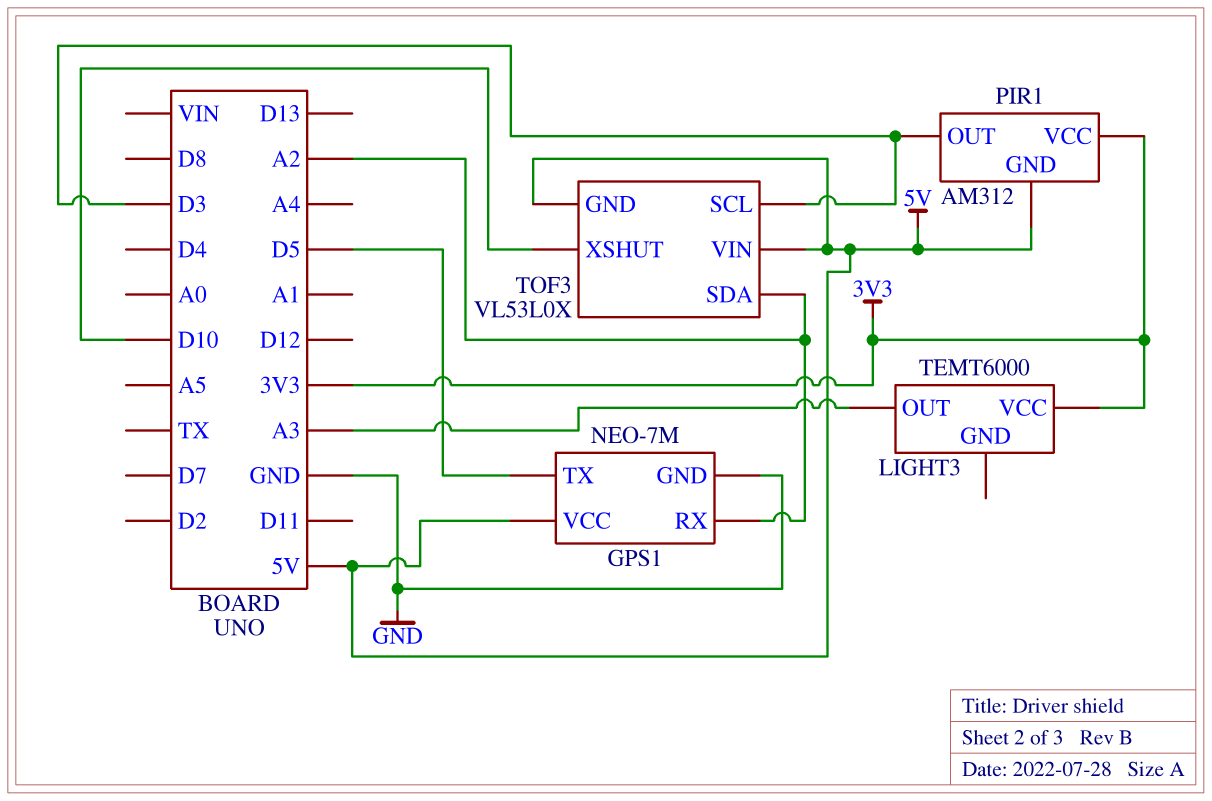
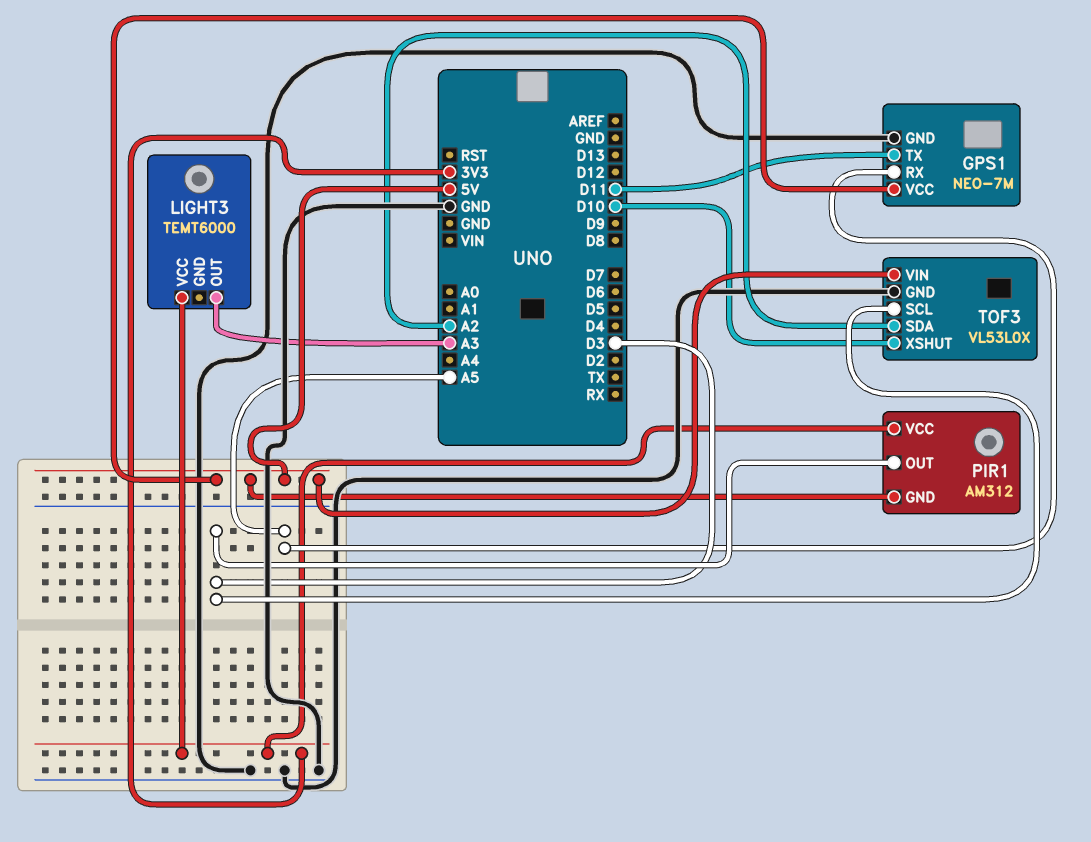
GPS1 pin RX: A2 -> A5
GPS1 pin TX: D5 -> D11
TOF3 pin GND: 5V -> GND

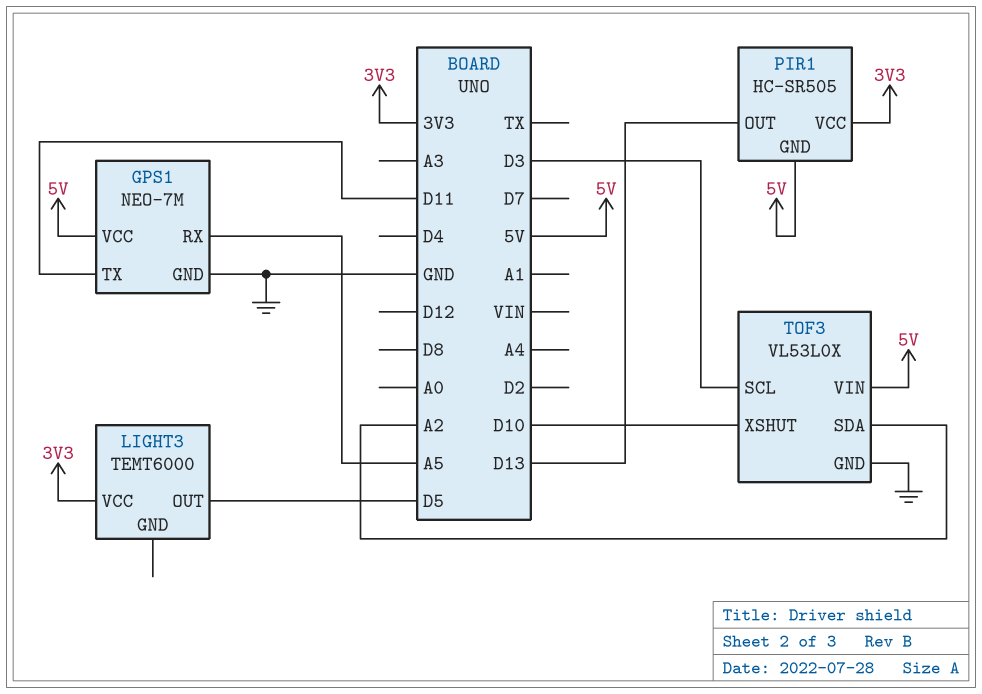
LIGHT3 pin OUT: A3 -> D5
PIR1: AM312 -> HC-SR505
PIR1 pin OUT: D3 -> D13

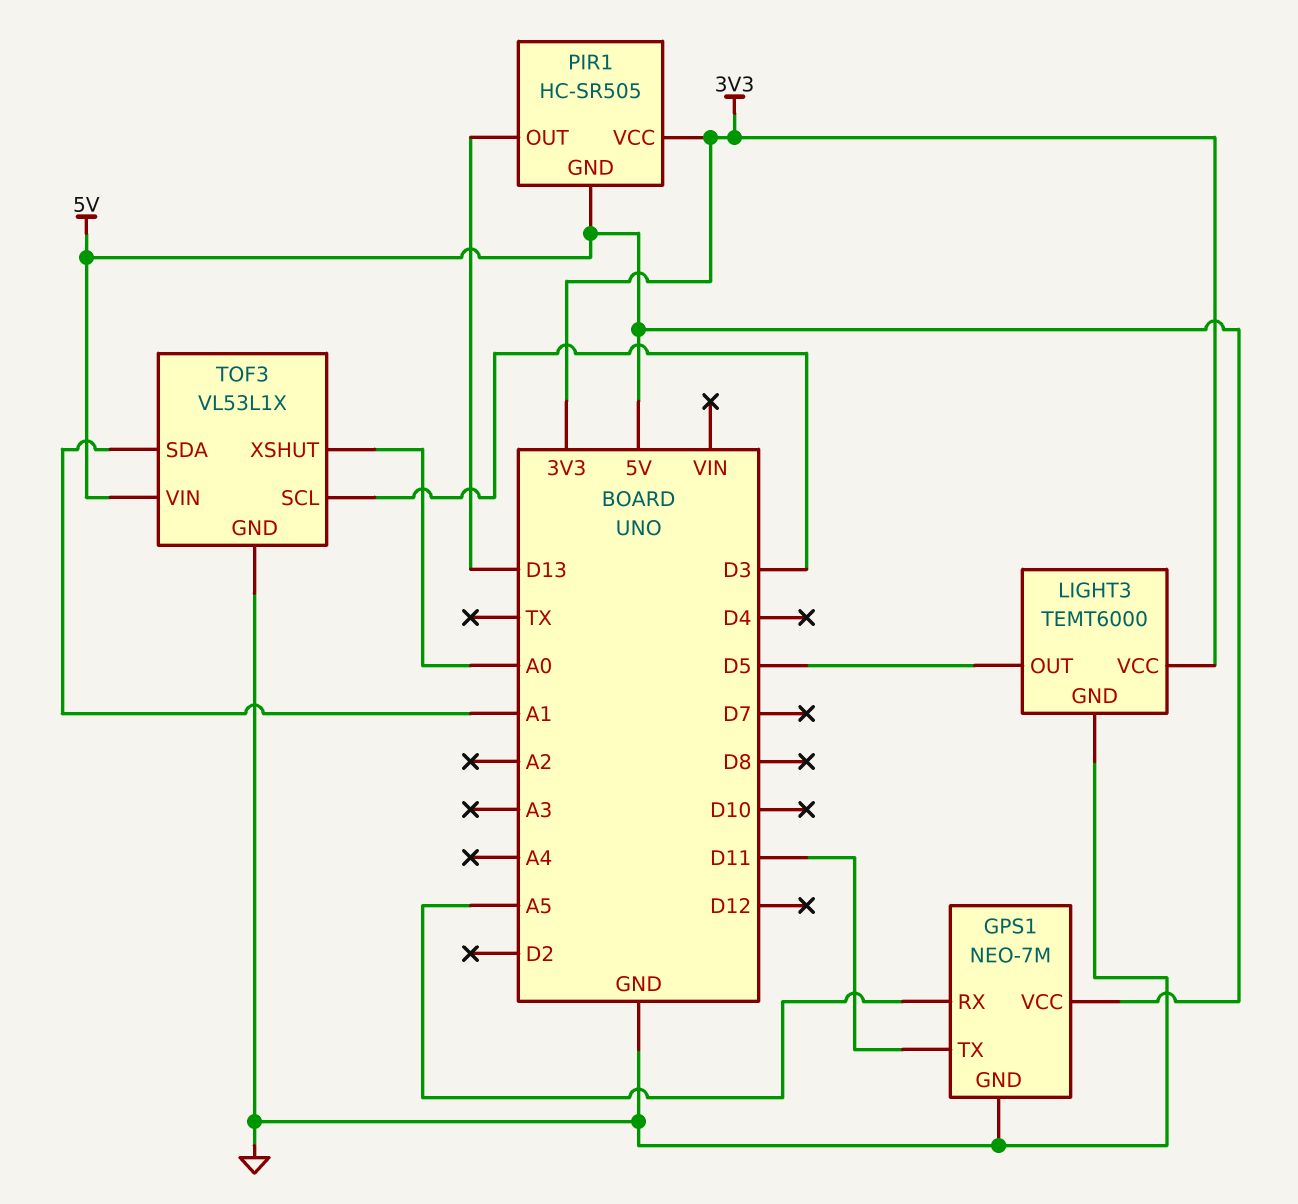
LIGHT3 pin GND: none -> GND
TOF3: VL53L0X -> VL53L1X
TOF3 pin SDA: A2 -> A1
TOF3 pin XSHUT: D10 -> A0

